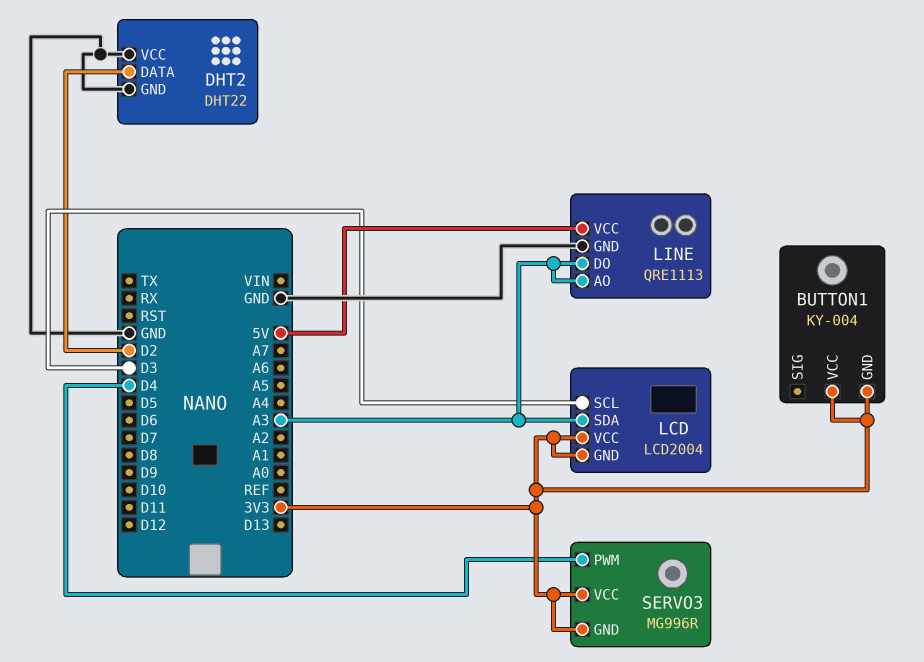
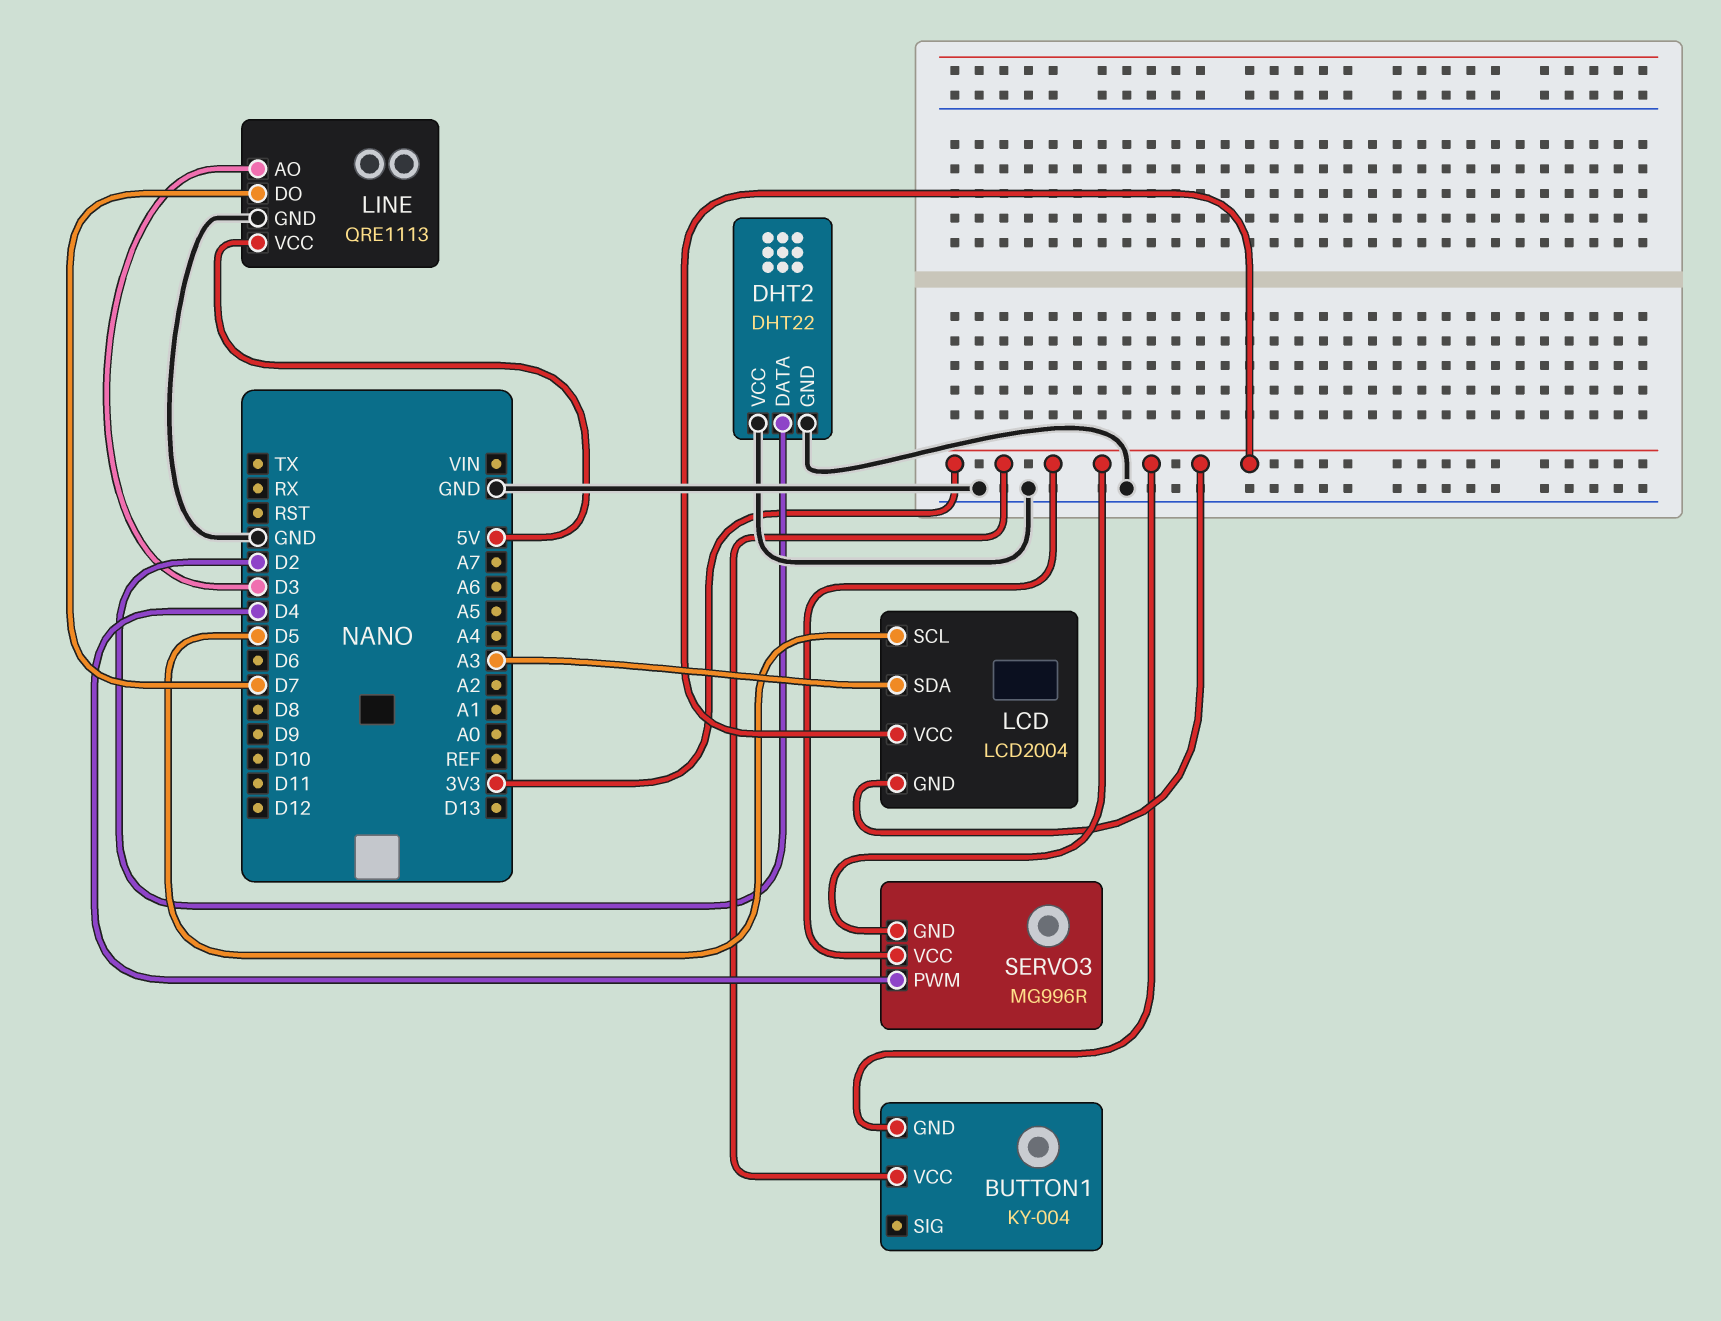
LCD pin SCL: D3 -> D5
LINE pin AO: A3 -> D3
LINE pin DO: A3 -> D7

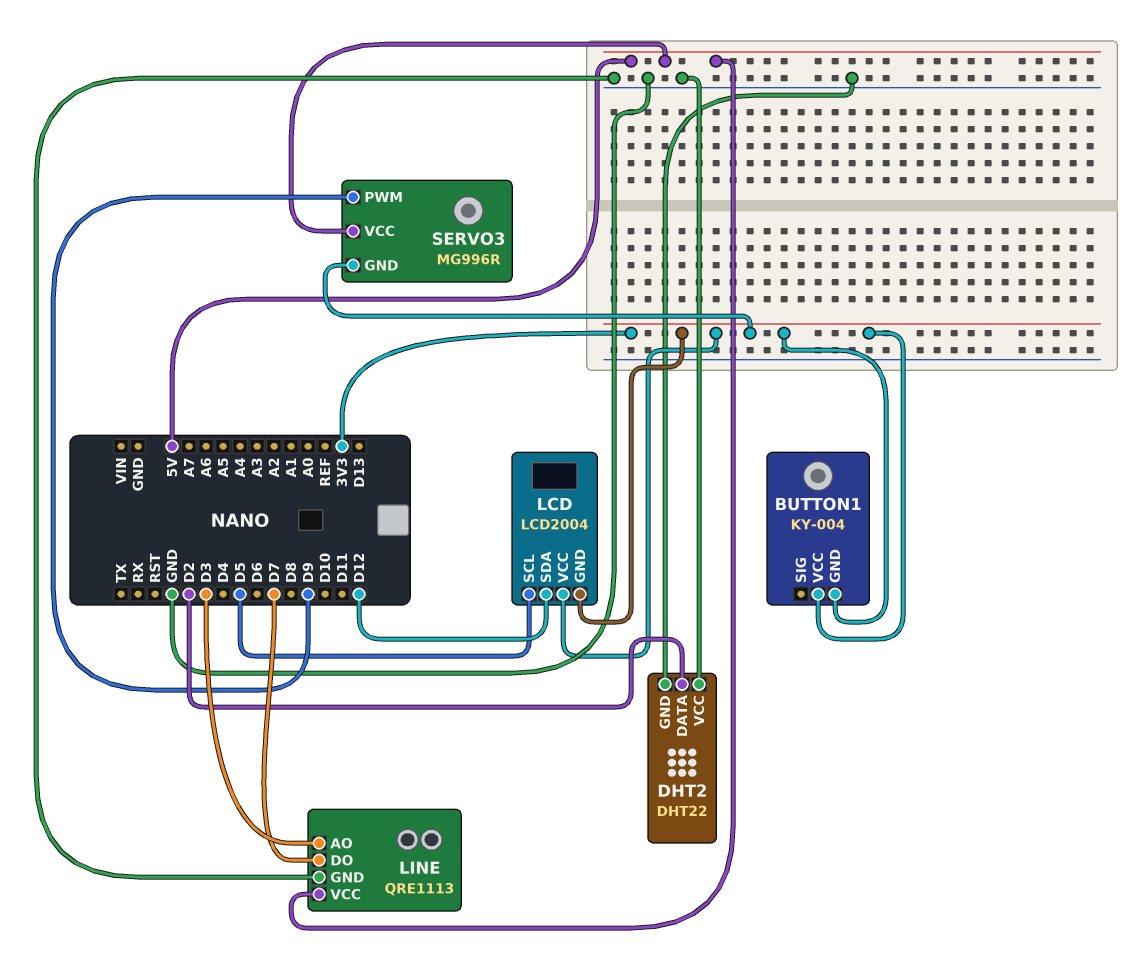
LCD pin SDA: A3 -> D12
SERVO3 pin PWM: D4 -> D9
SERVO3 pin VCC: 3V3 -> 5V

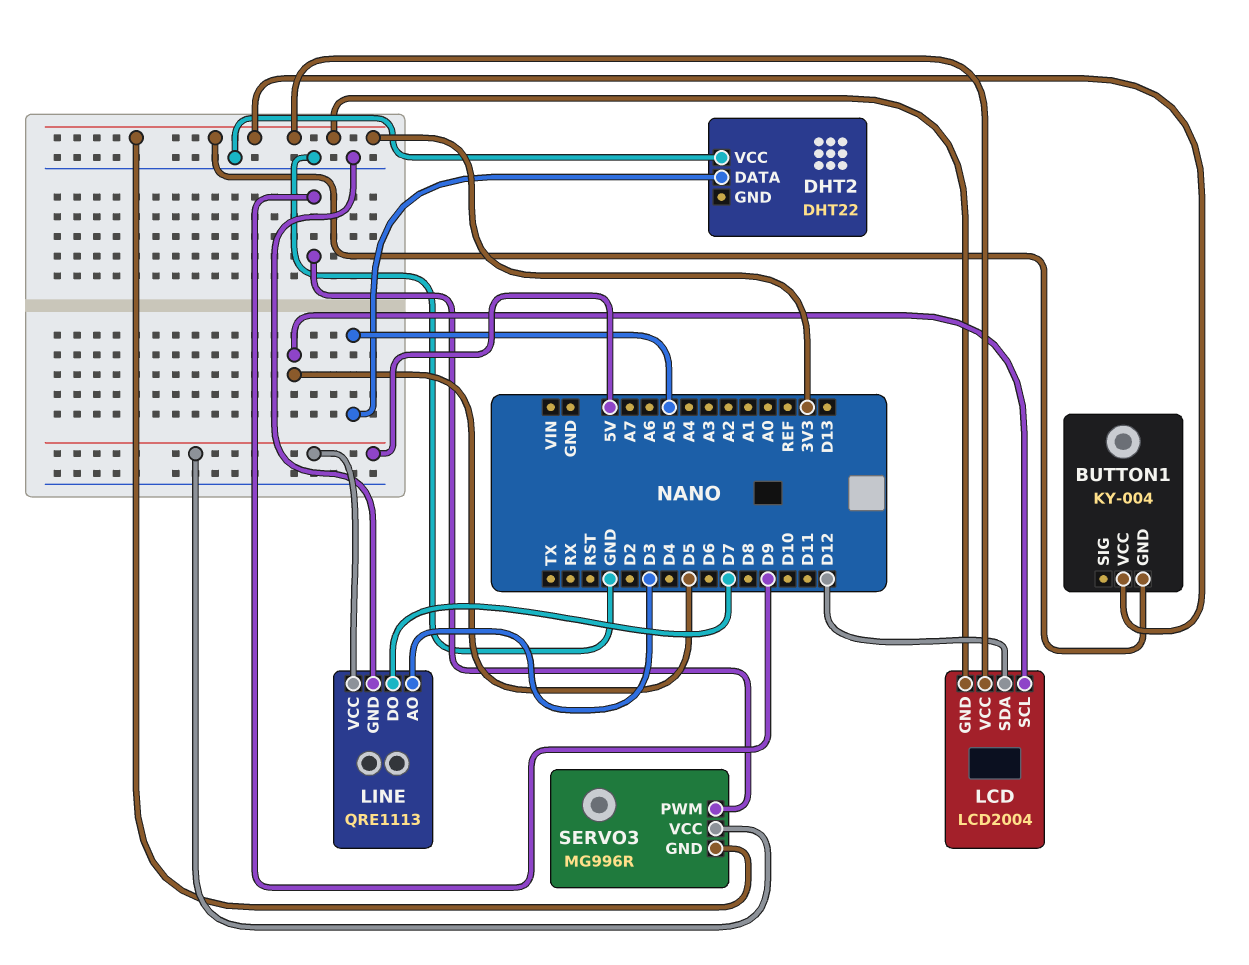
DHT2 pin DATA: D2 -> A5
DHT2 pin GND: GND -> none

